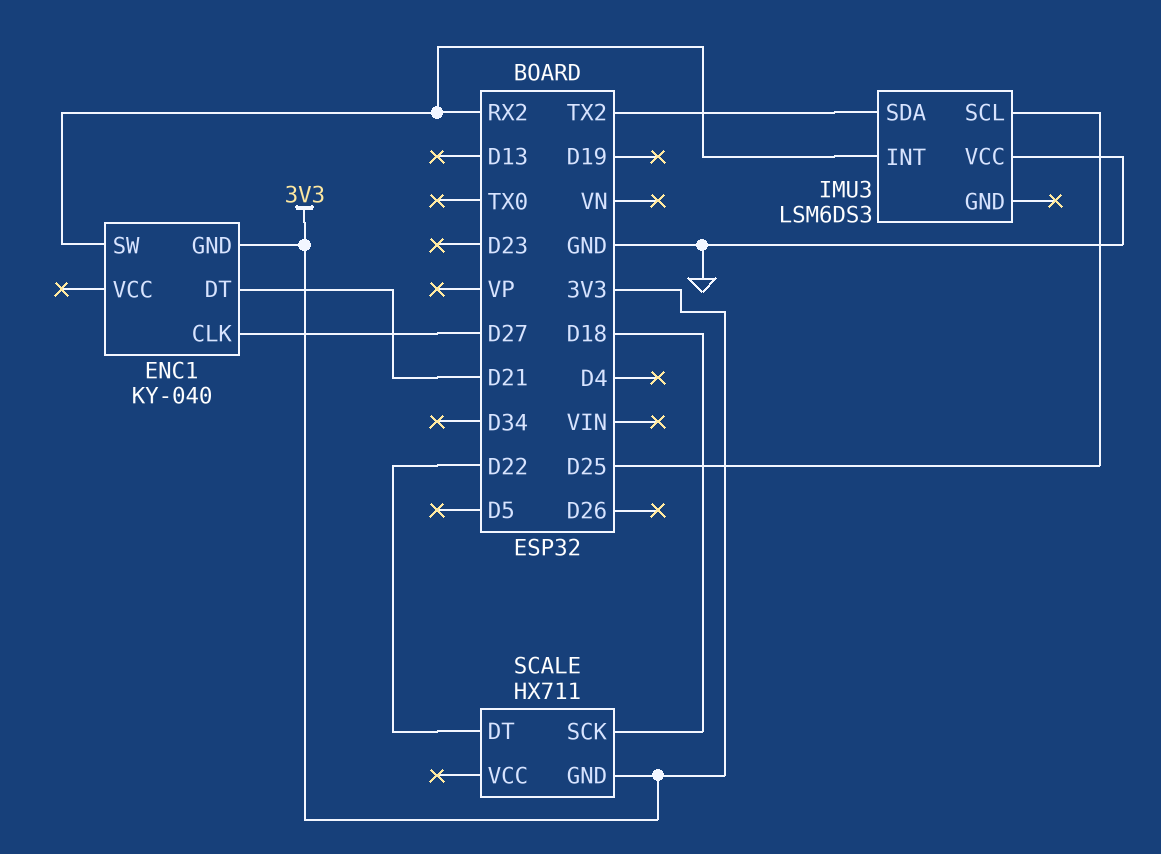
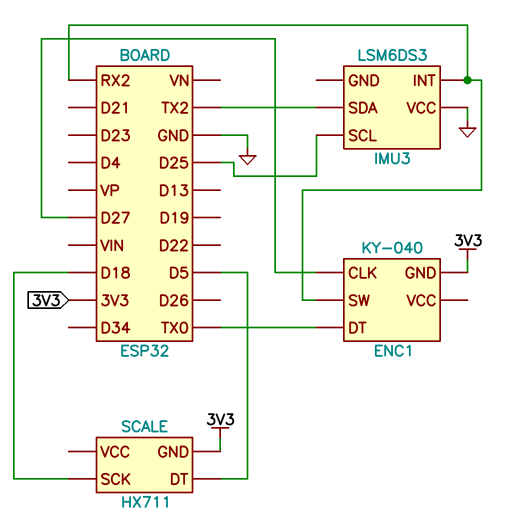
ENC1 pin DT: D21 -> TX0
SCALE pin DT: D22 -> D5

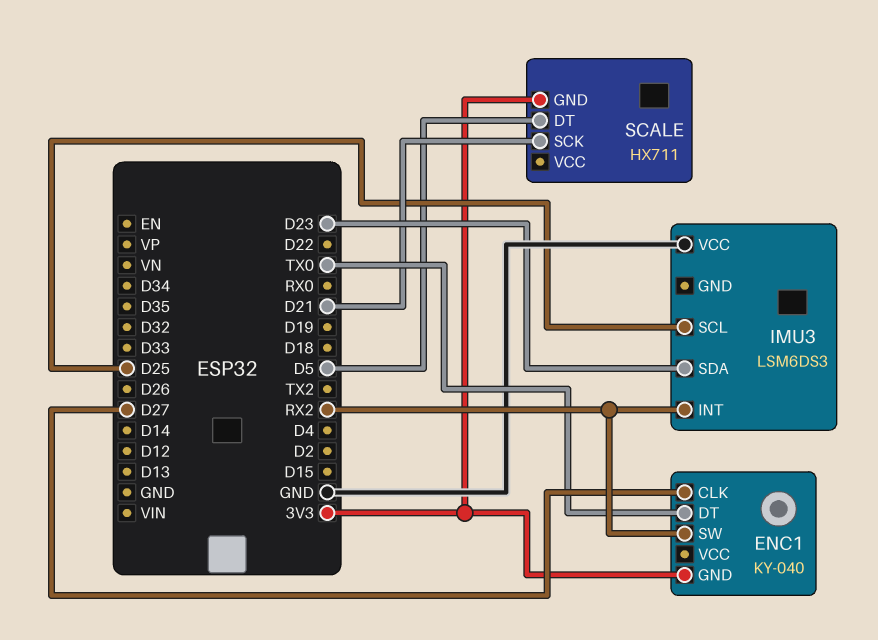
IMU3 pin SDA: TX2 -> D23
SCALE pin SCK: D18 -> D21

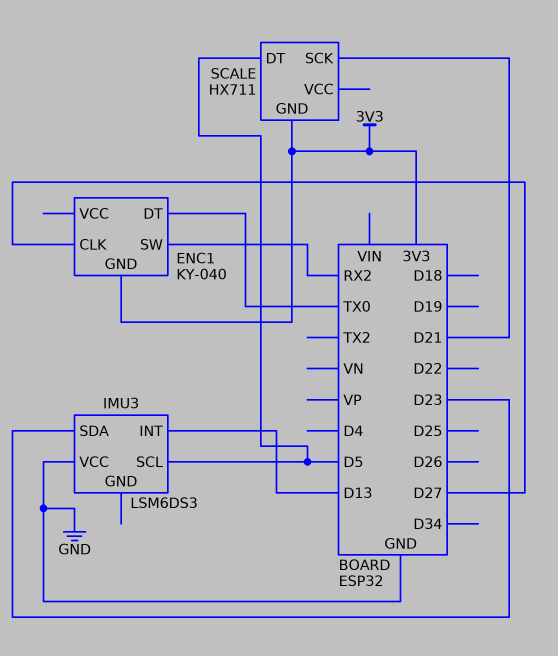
IMU3 pin INT: RX2 -> D13
IMU3 pin SCL: D25 -> D5

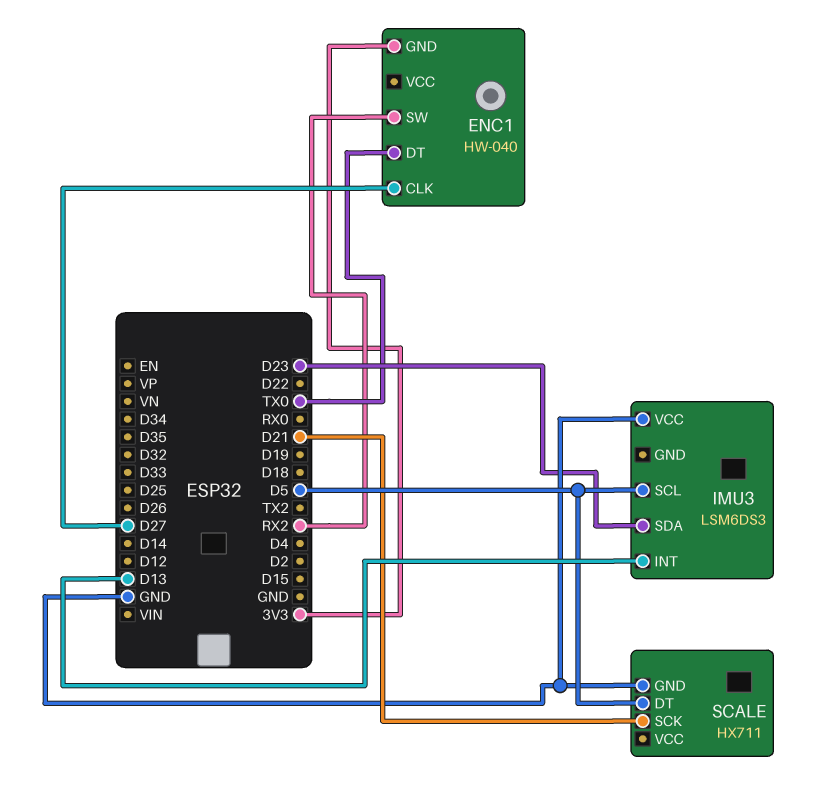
ENC1: KY-040 -> HW-040
SCALE pin GND: 3V3 -> GND

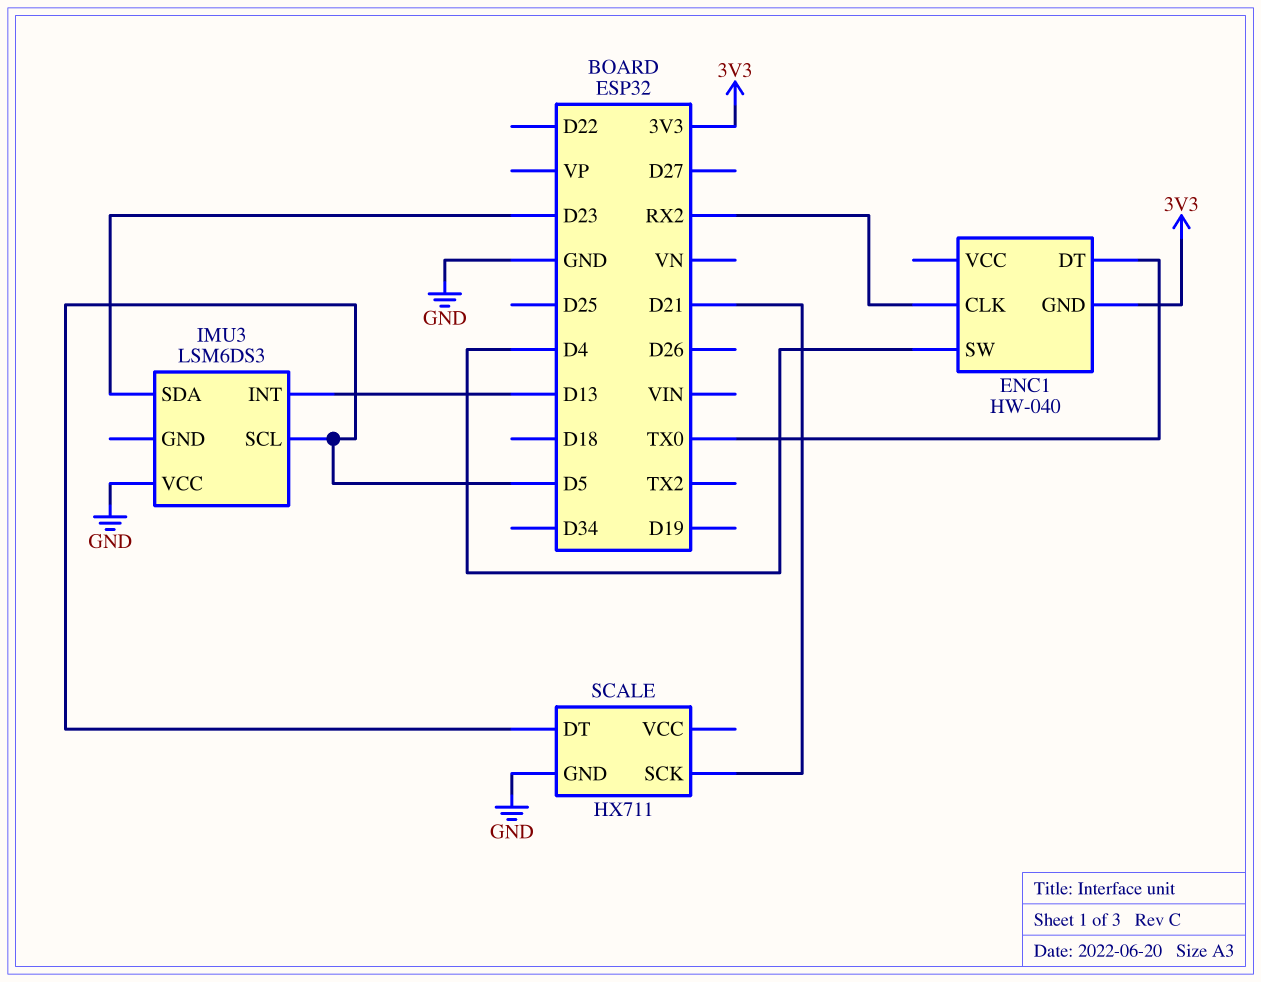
ENC1 pin CLK: D27 -> RX2
ENC1 pin SW: RX2 -> D4

